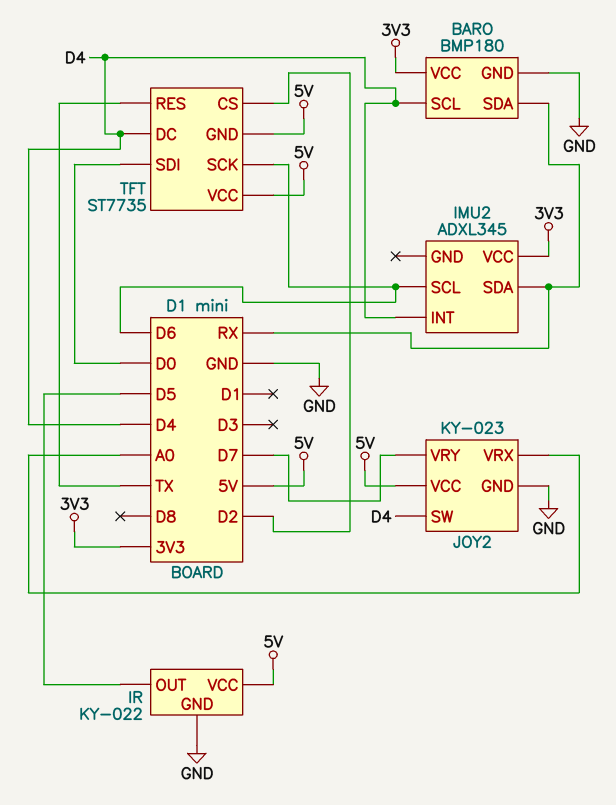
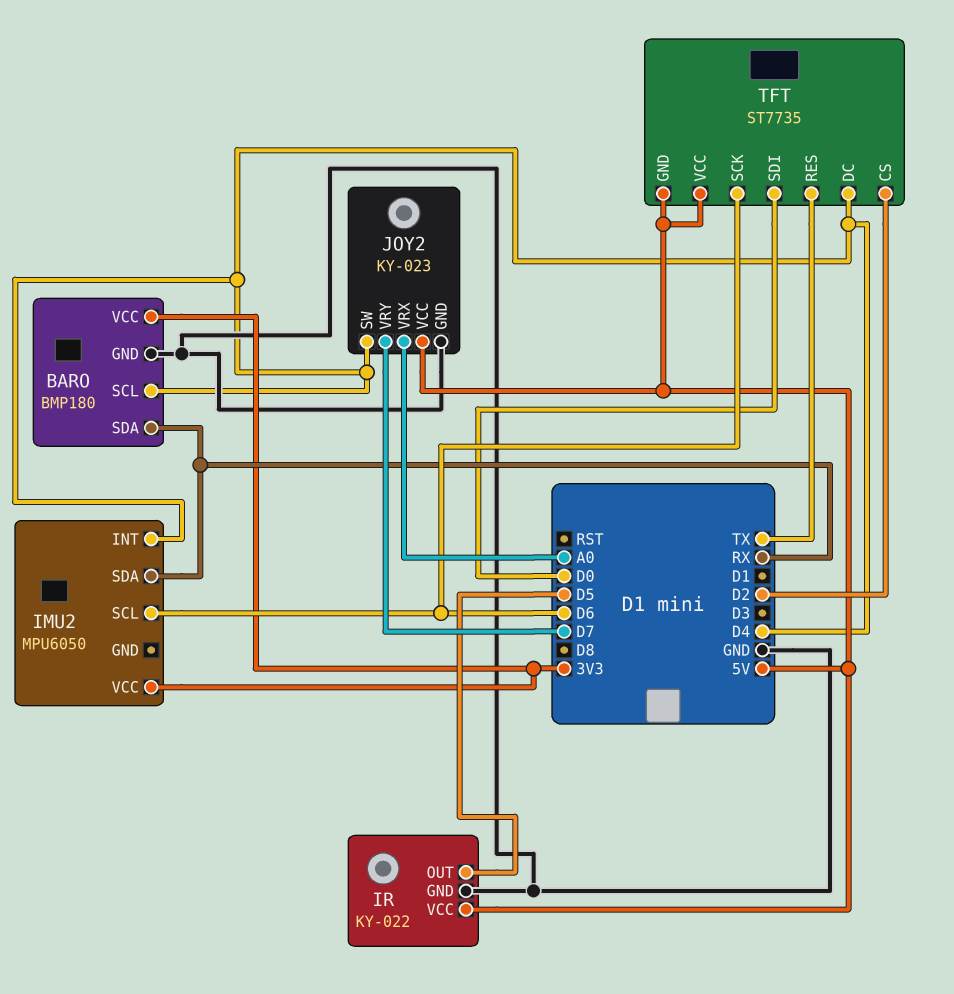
IMU2: ADXL345 -> MPU6050

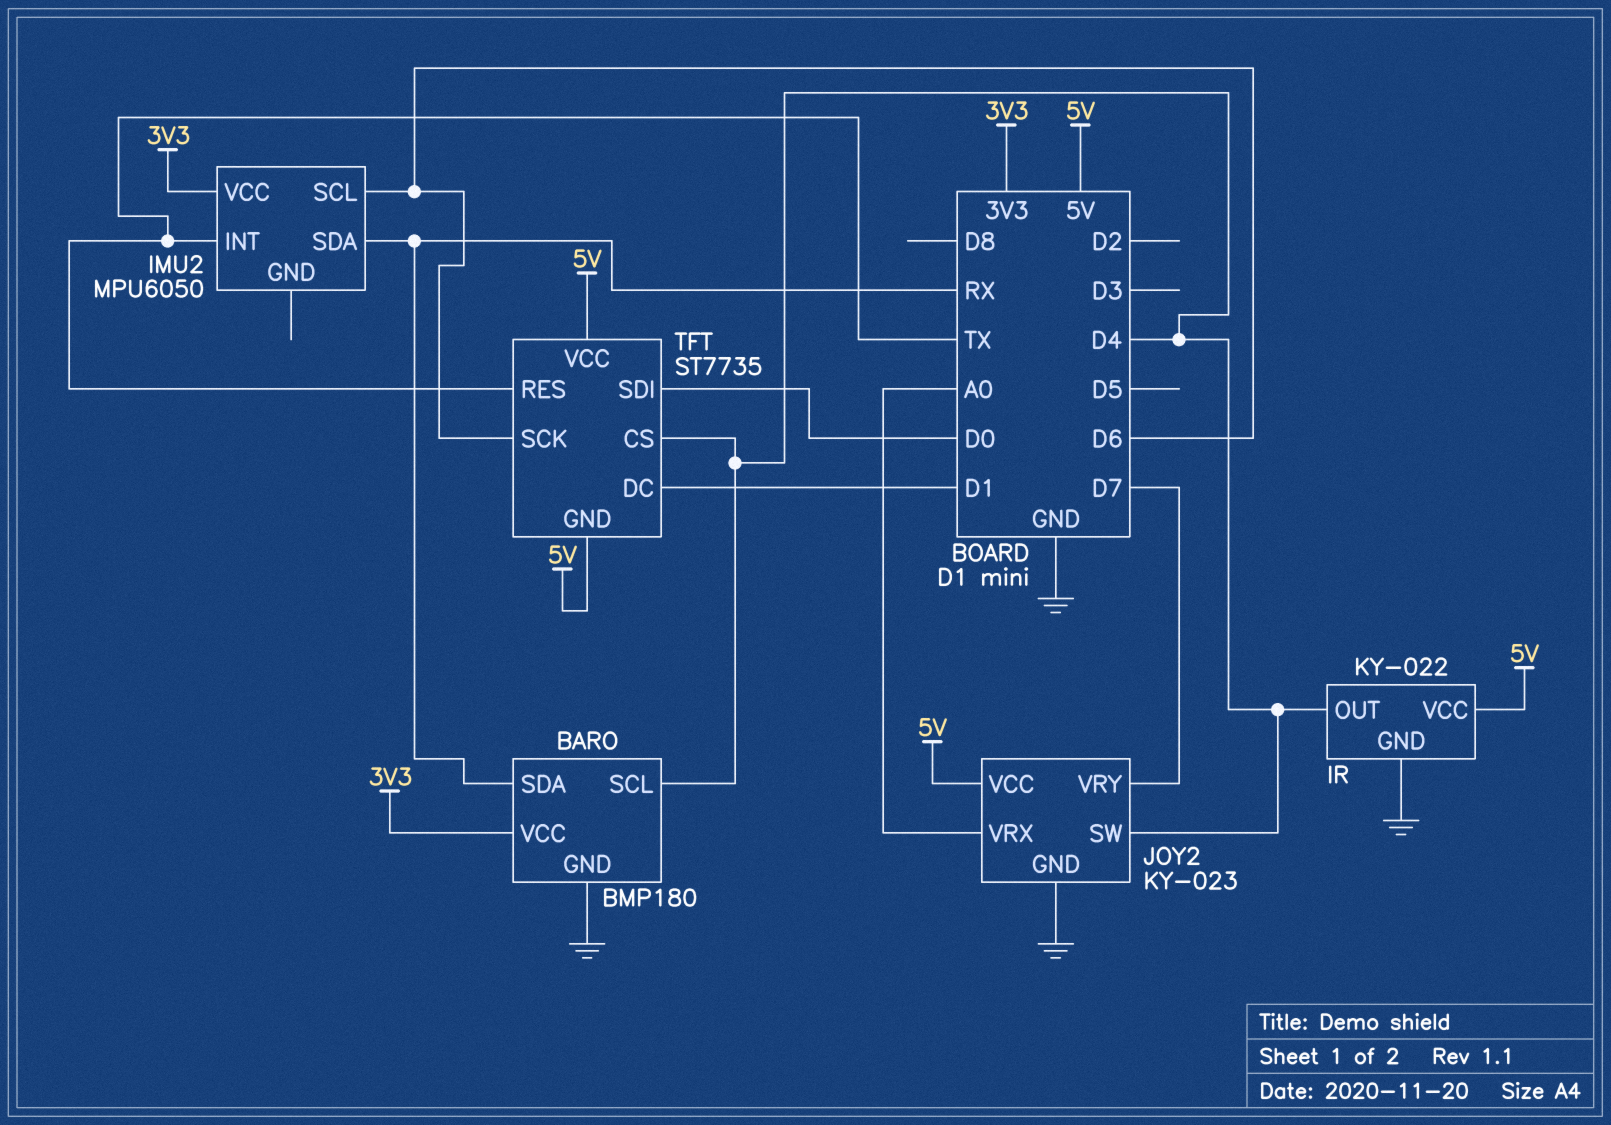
IMU2 pin INT: D4 -> TX
IR pin OUT: D5 -> D4
TFT pin CS: D2 -> D4
TFT pin DC: D4 -> D1

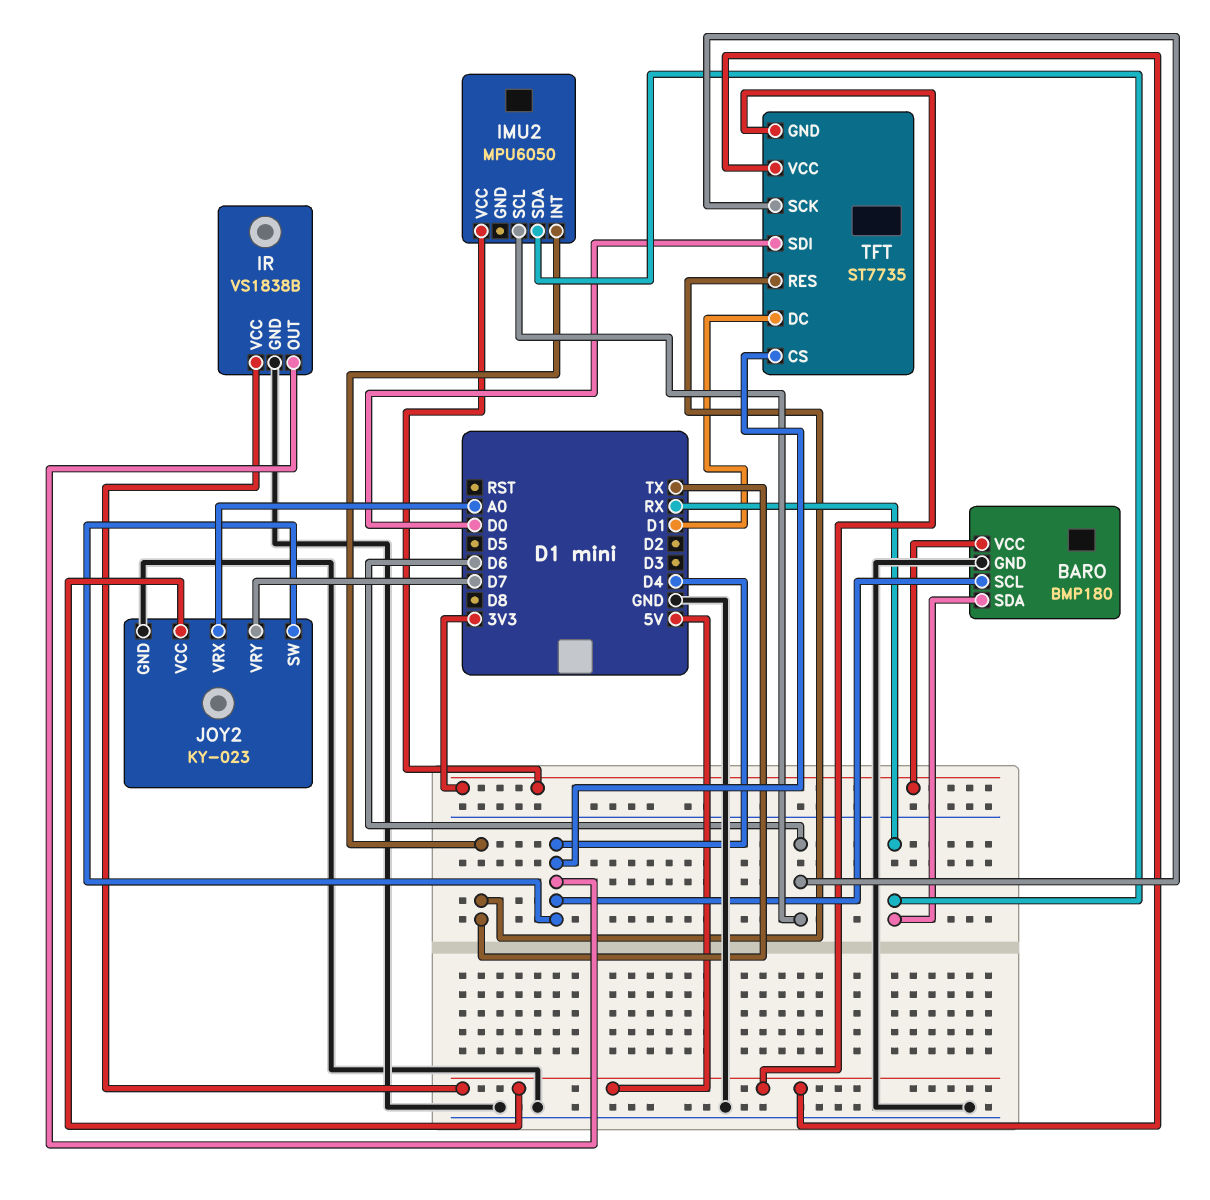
IR: KY-022 -> VS1838B

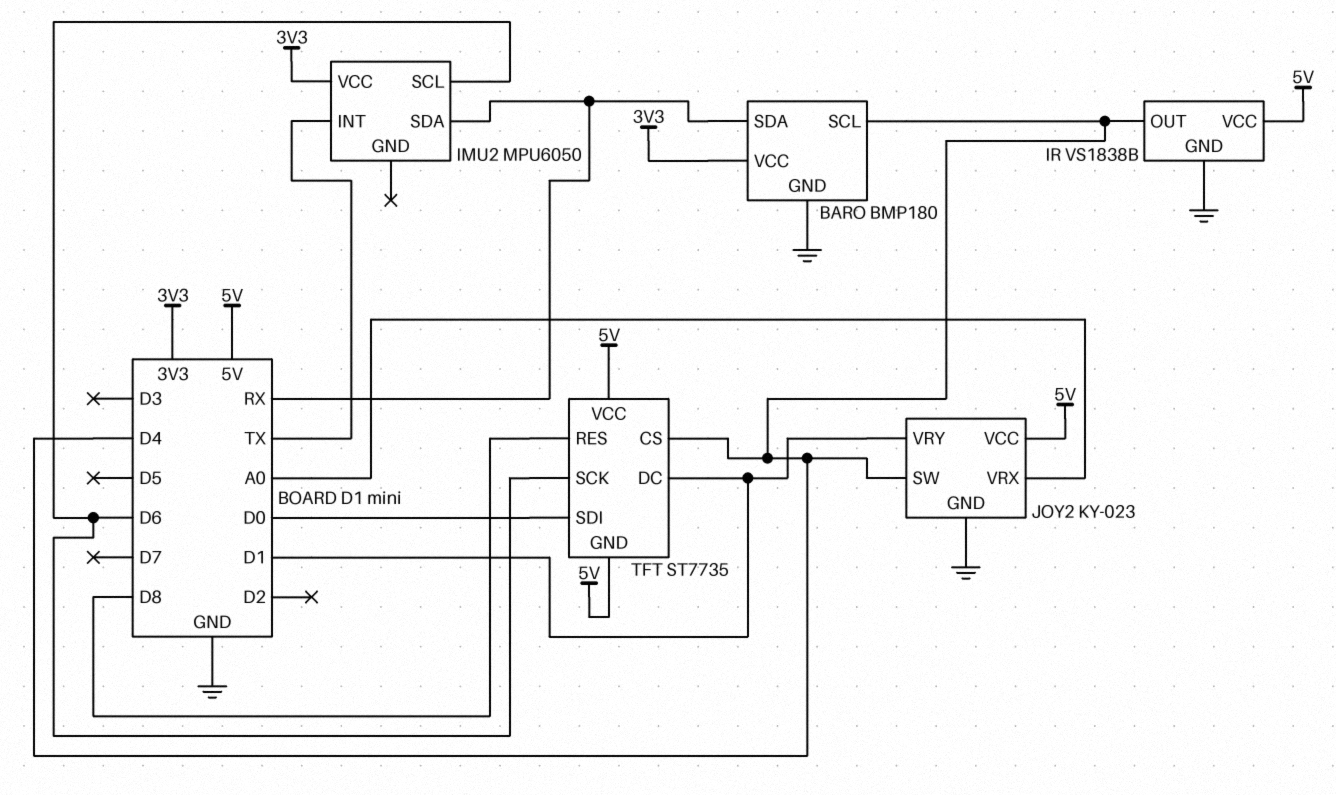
JOY2 pin VRY: D7 -> D1
TFT pin RES: TX -> D8

